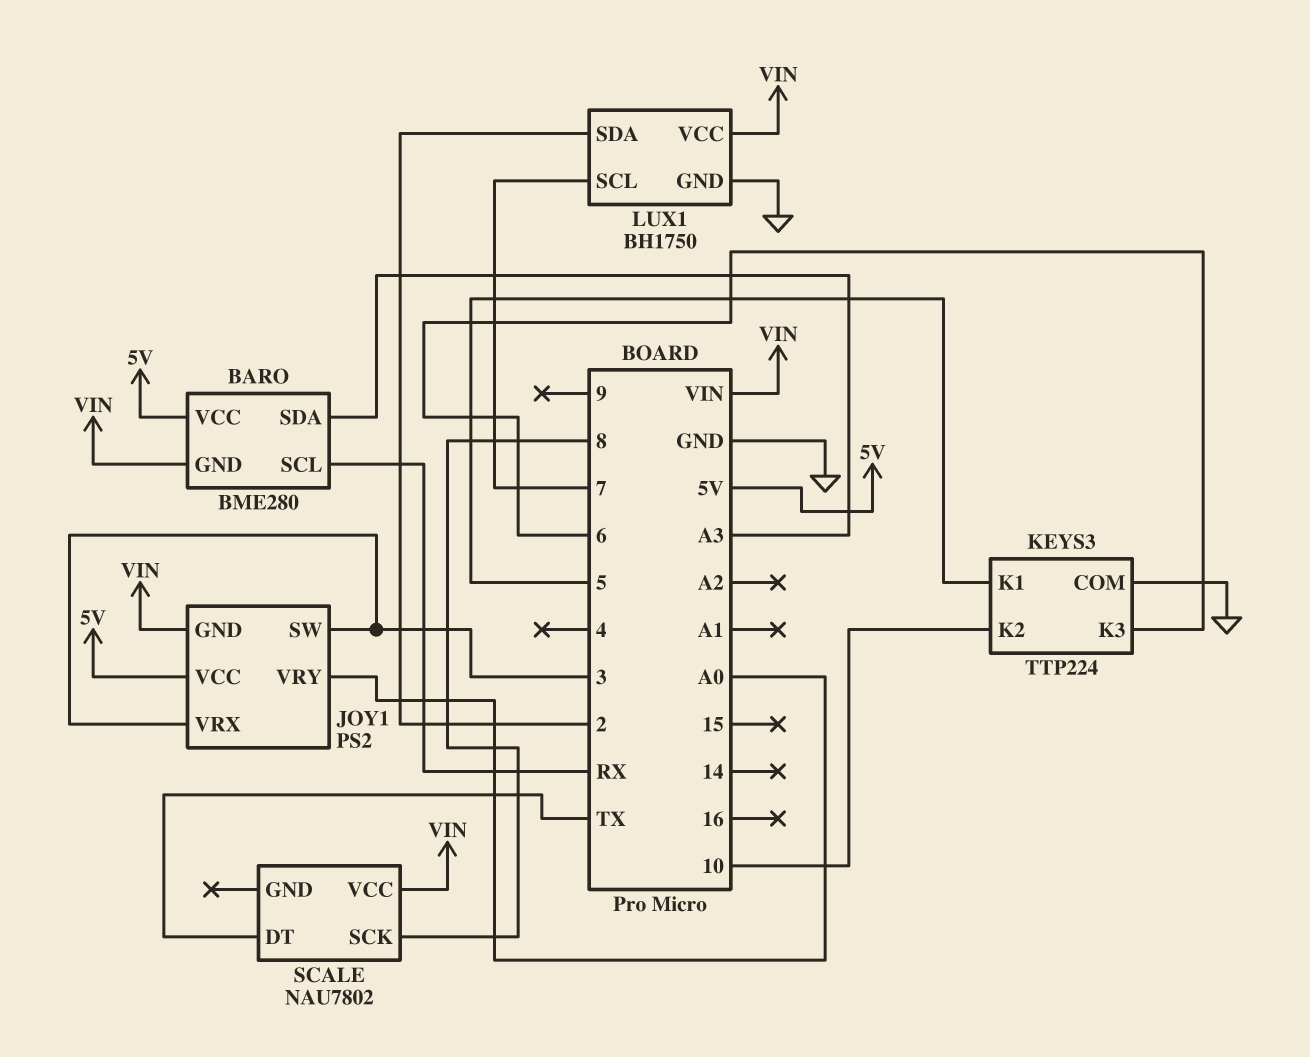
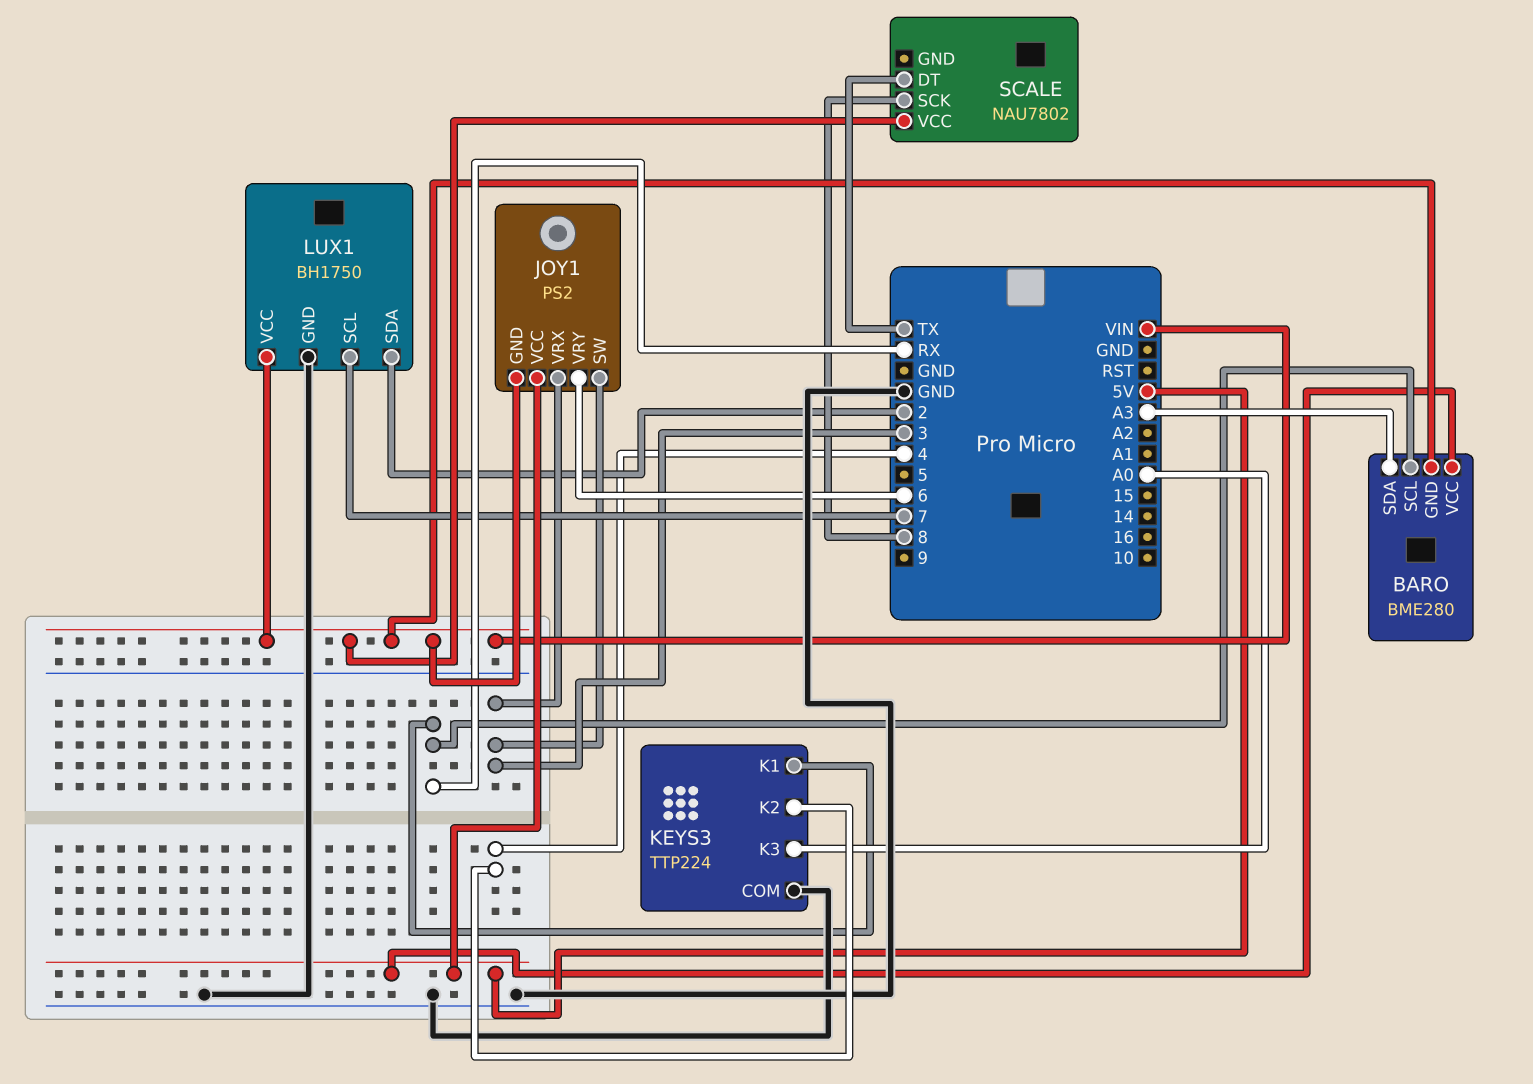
JOY1 pin VRY: A0 -> 6
KEYS3 pin K1: 5 -> RX
KEYS3 pin K2: 10 -> 4
KEYS3 pin K3: 6 -> A0

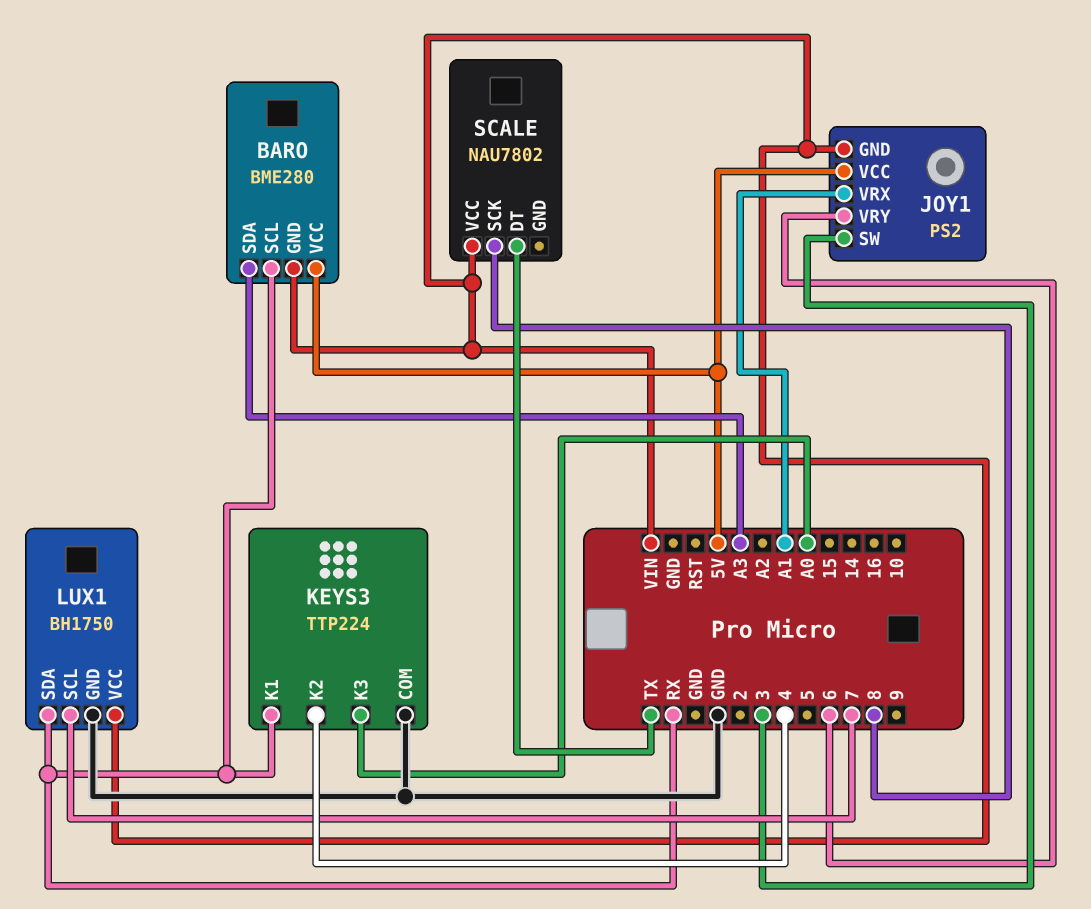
JOY1 pin VRX: 3 -> A1
LUX1 pin SDA: 2 -> RX

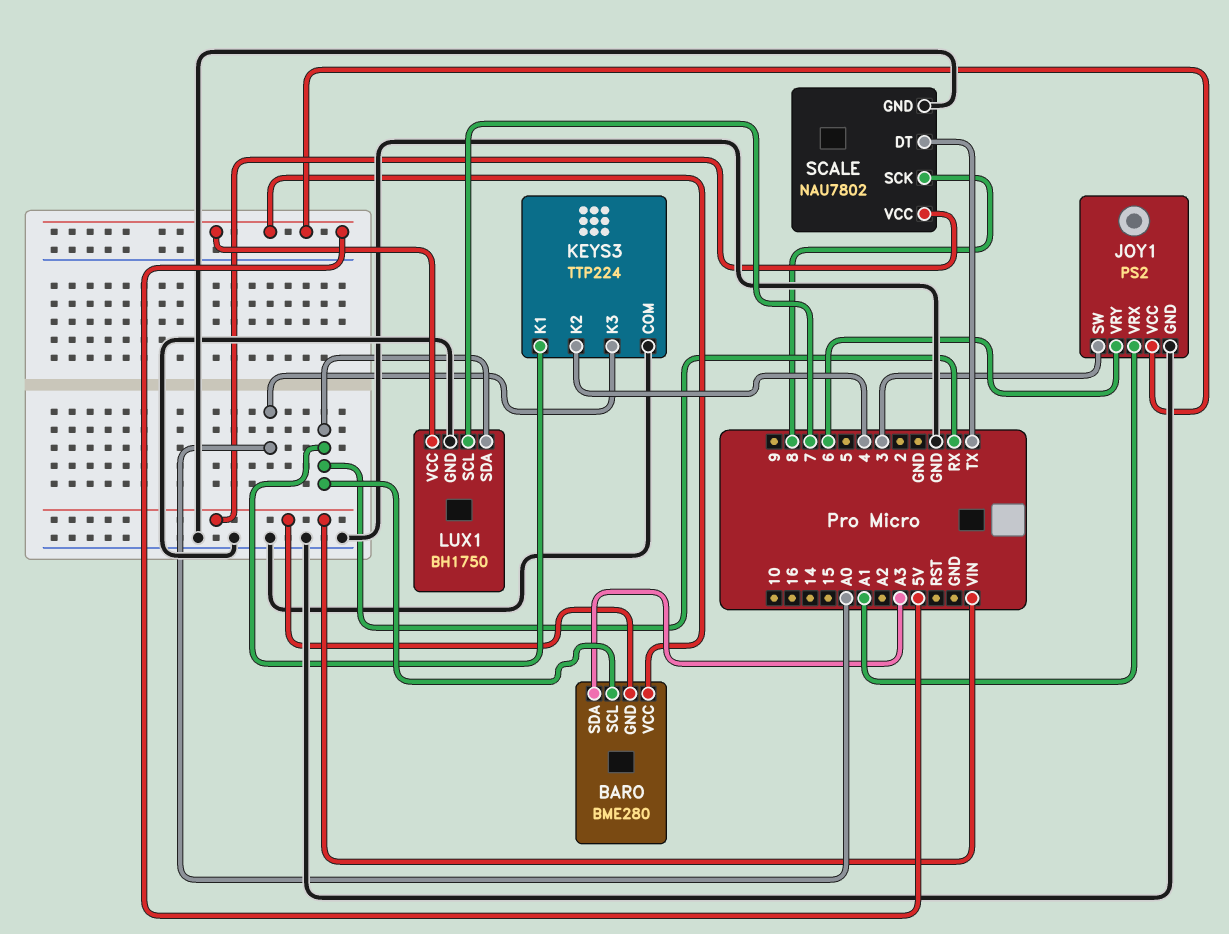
JOY1 pin GND: VIN -> GND
LUX1 pin VCC: VIN -> 5V
SCALE pin GND: none -> GND

